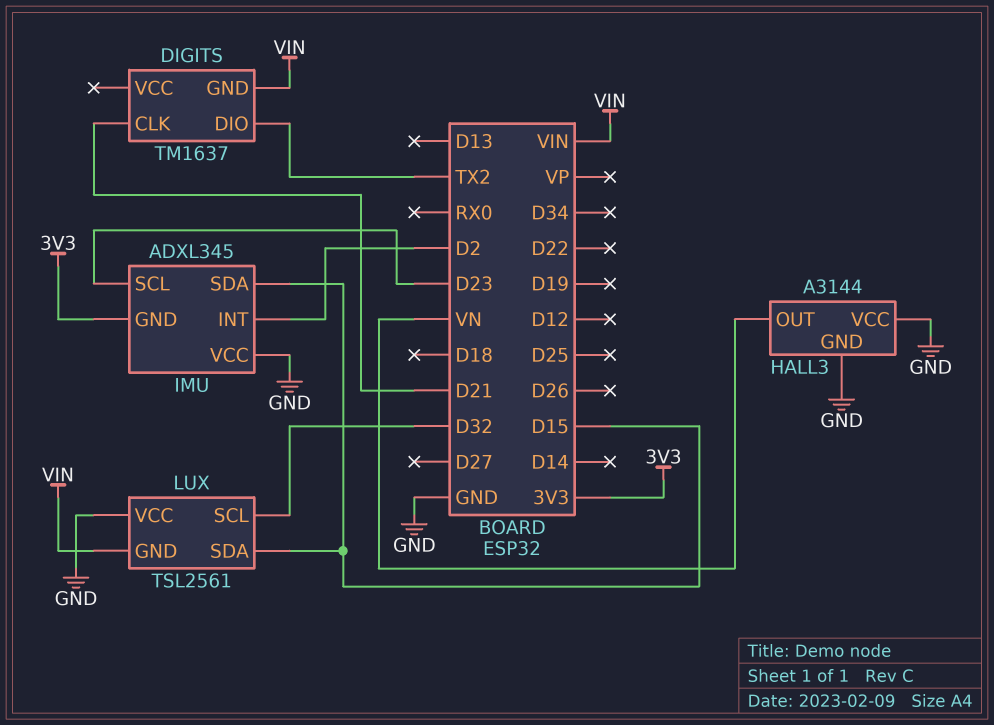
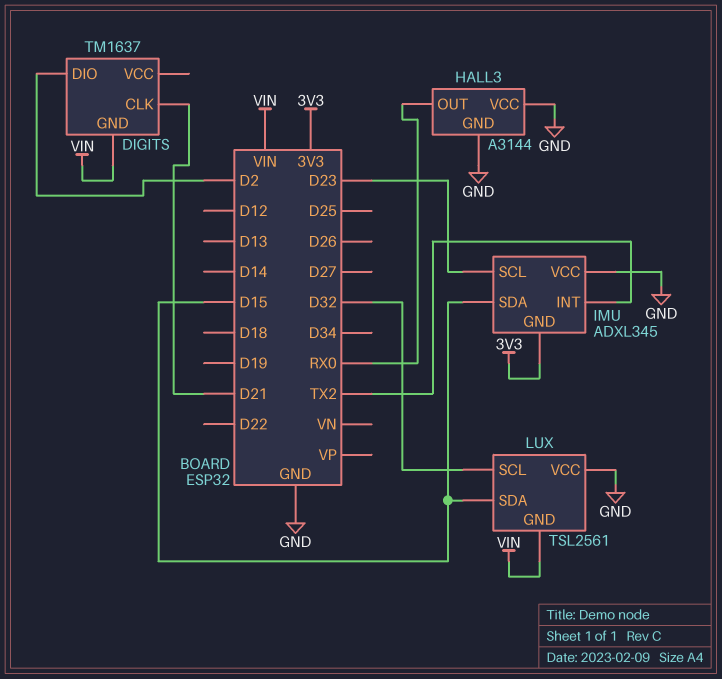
DIGITS pin DIO: TX2 -> D2
HALL3 pin OUT: VN -> RX0
IMU pin INT: D2 -> TX2

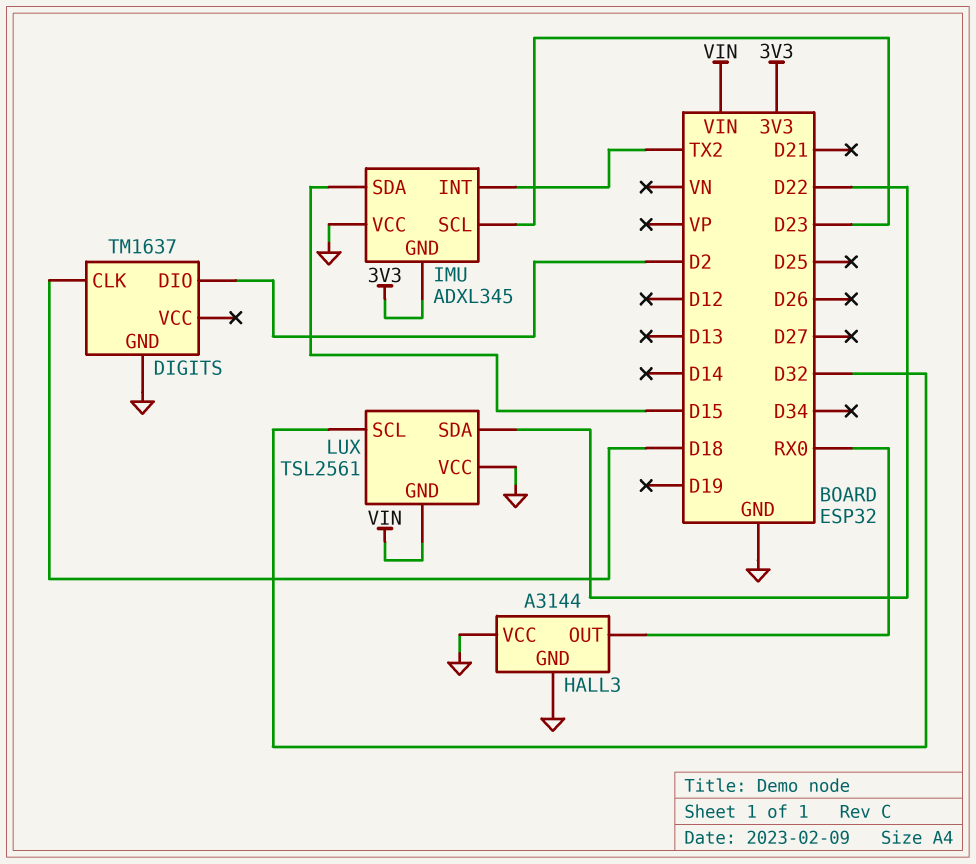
DIGITS pin CLK: D21 -> D18
DIGITS pin GND: VIN -> GND
LUX pin SDA: D15 -> D22

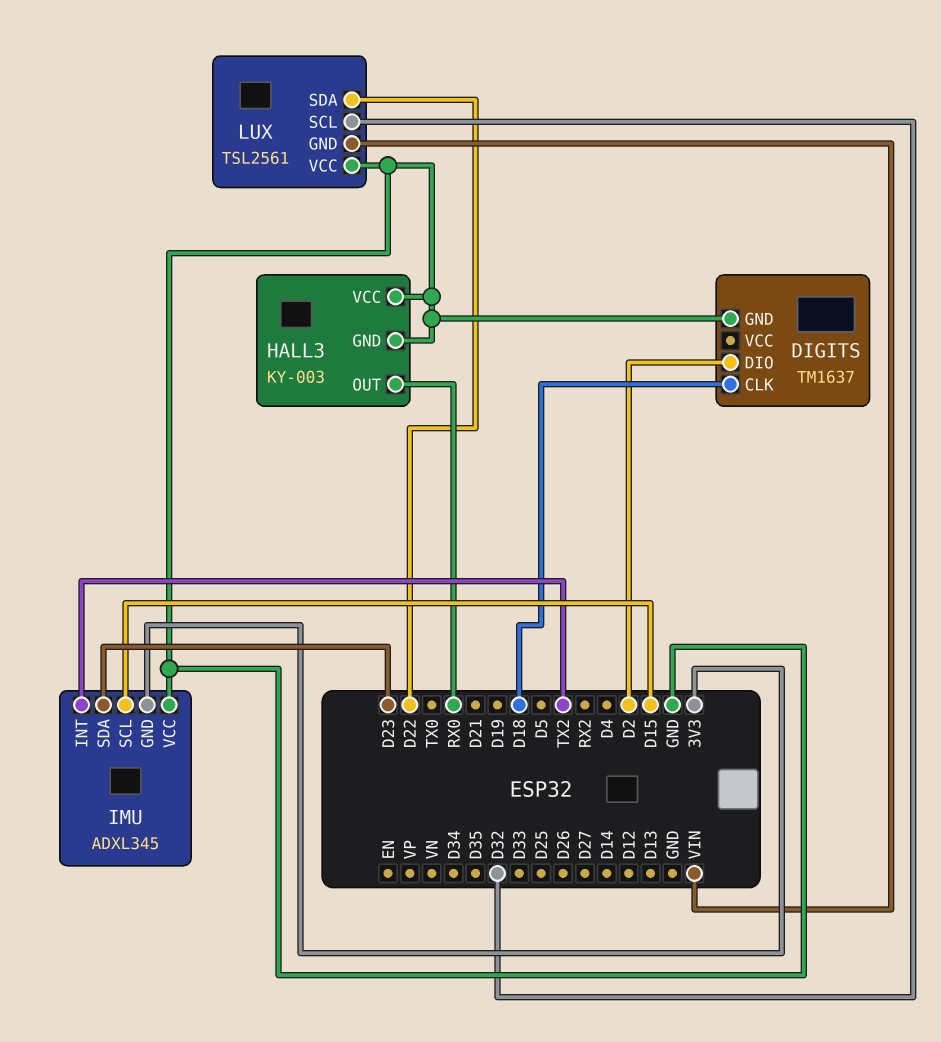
HALL3: A3144 -> KY-003
IMU pin SCL: D23 -> D15
IMU pin SDA: D15 -> D23

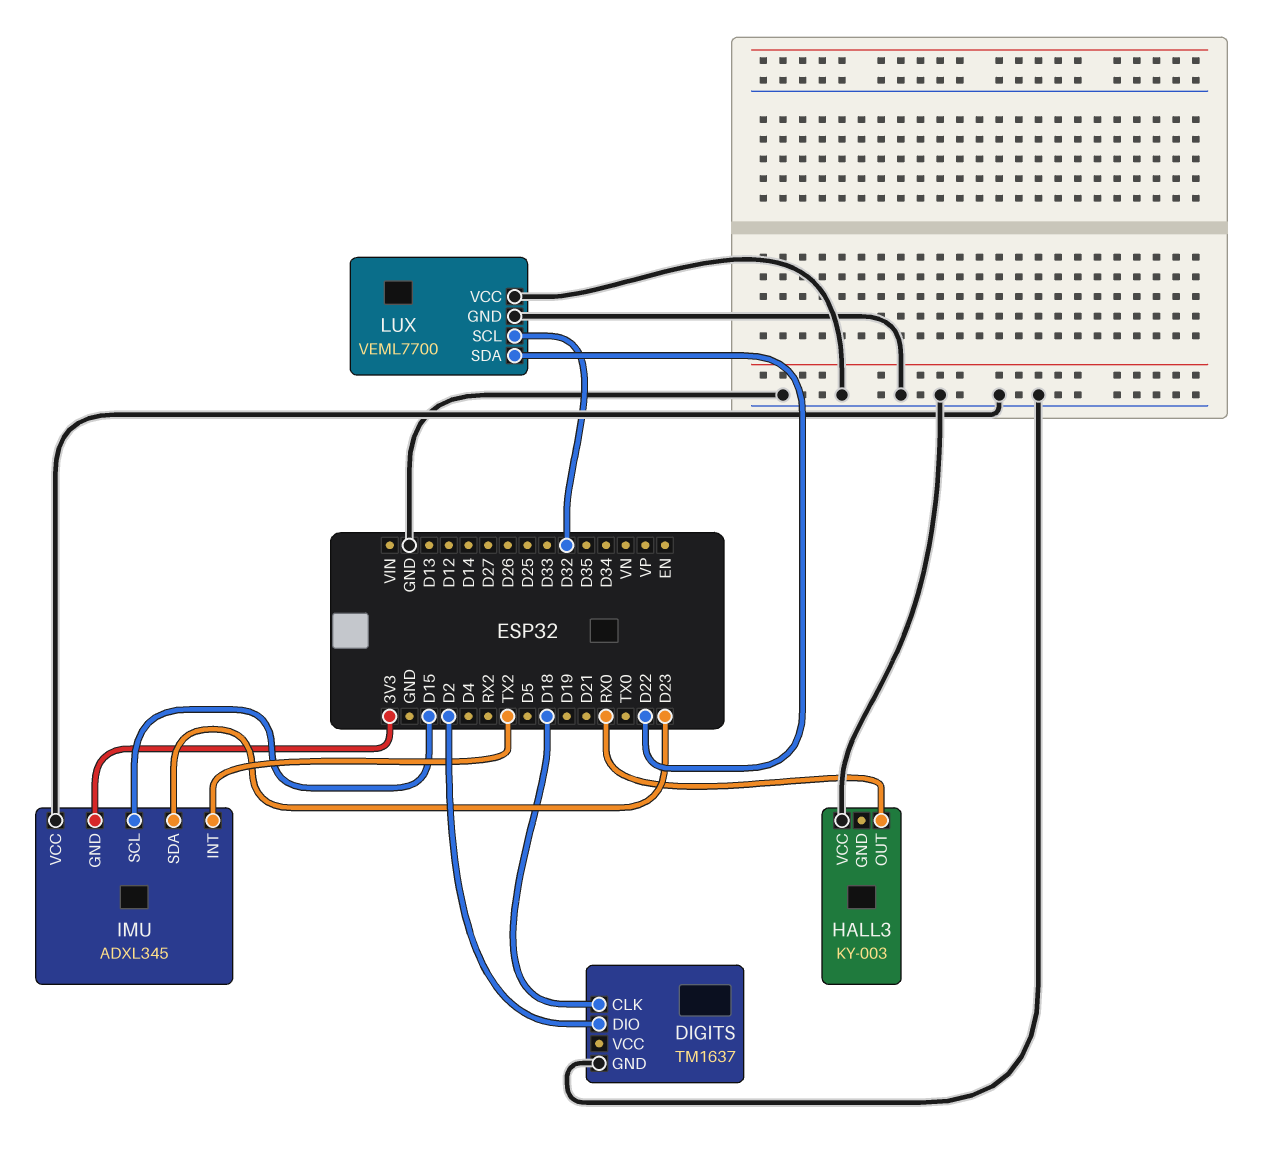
HALL3 pin GND: GND -> none
LUX: TSL2561 -> VEML7700
LUX pin GND: VIN -> GND

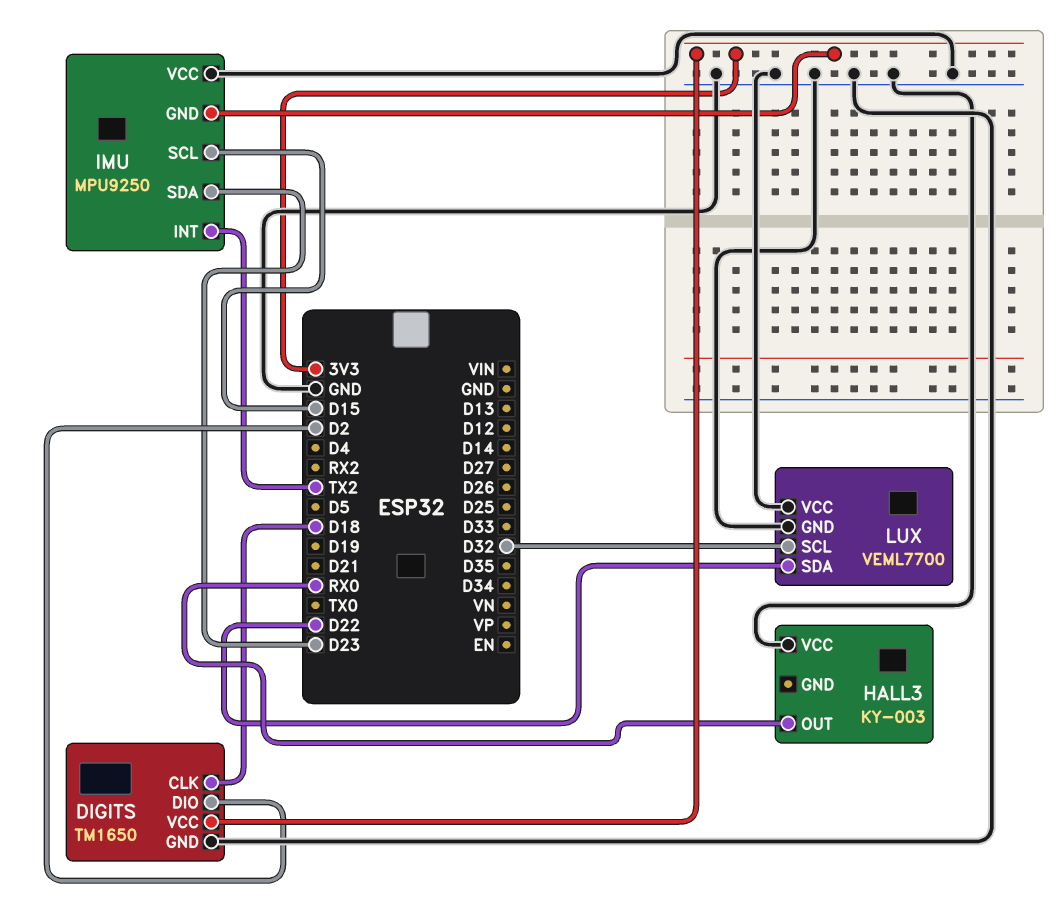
DIGITS: TM1637 -> TM1650
DIGITS pin VCC: none -> 3V3
IMU: ADXL345 -> MPU9250

